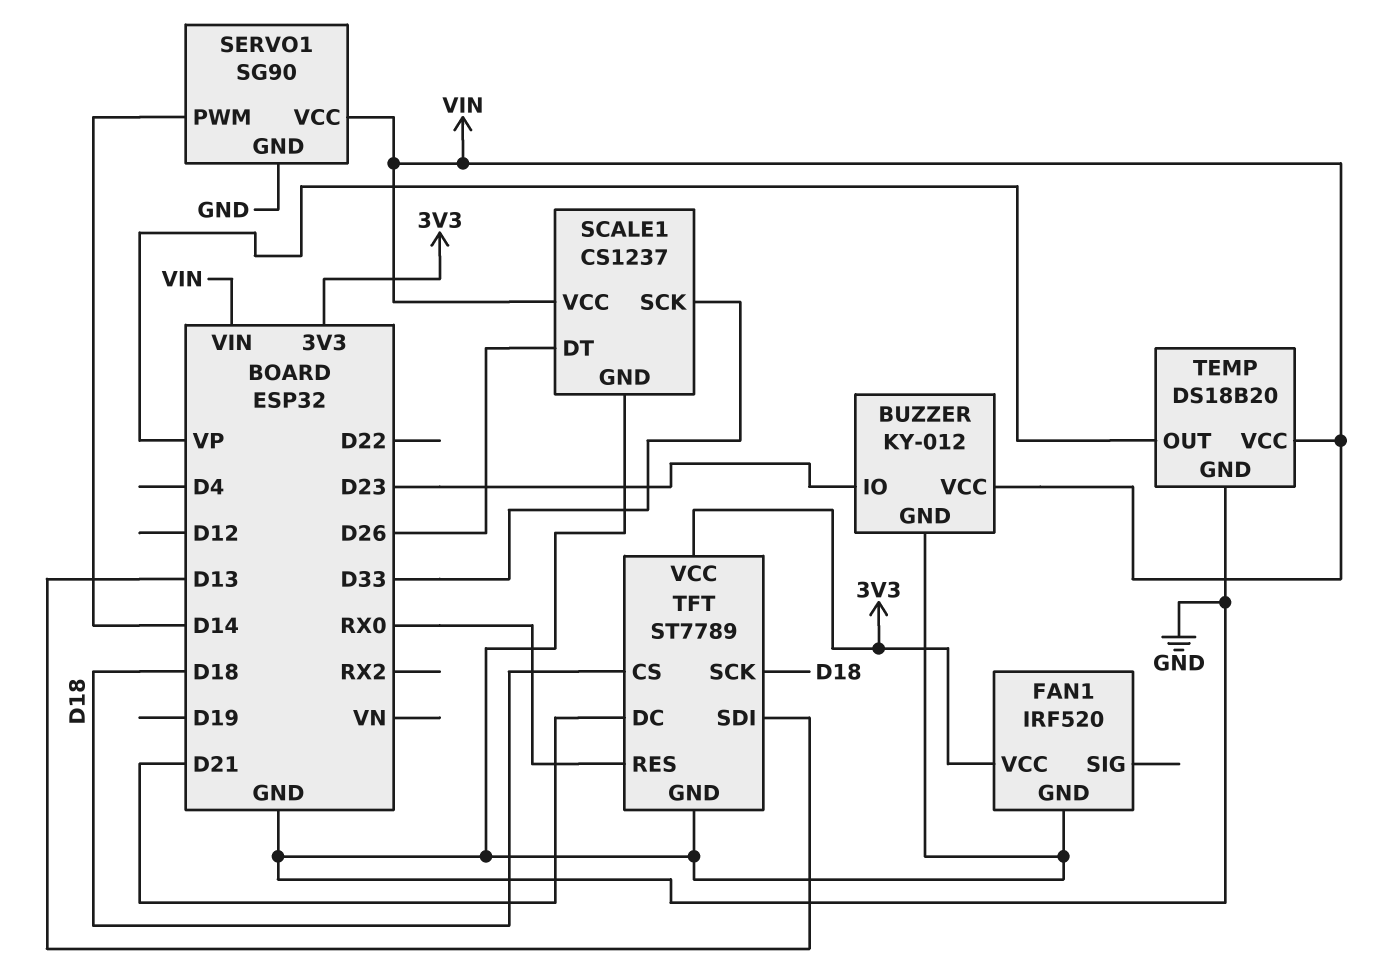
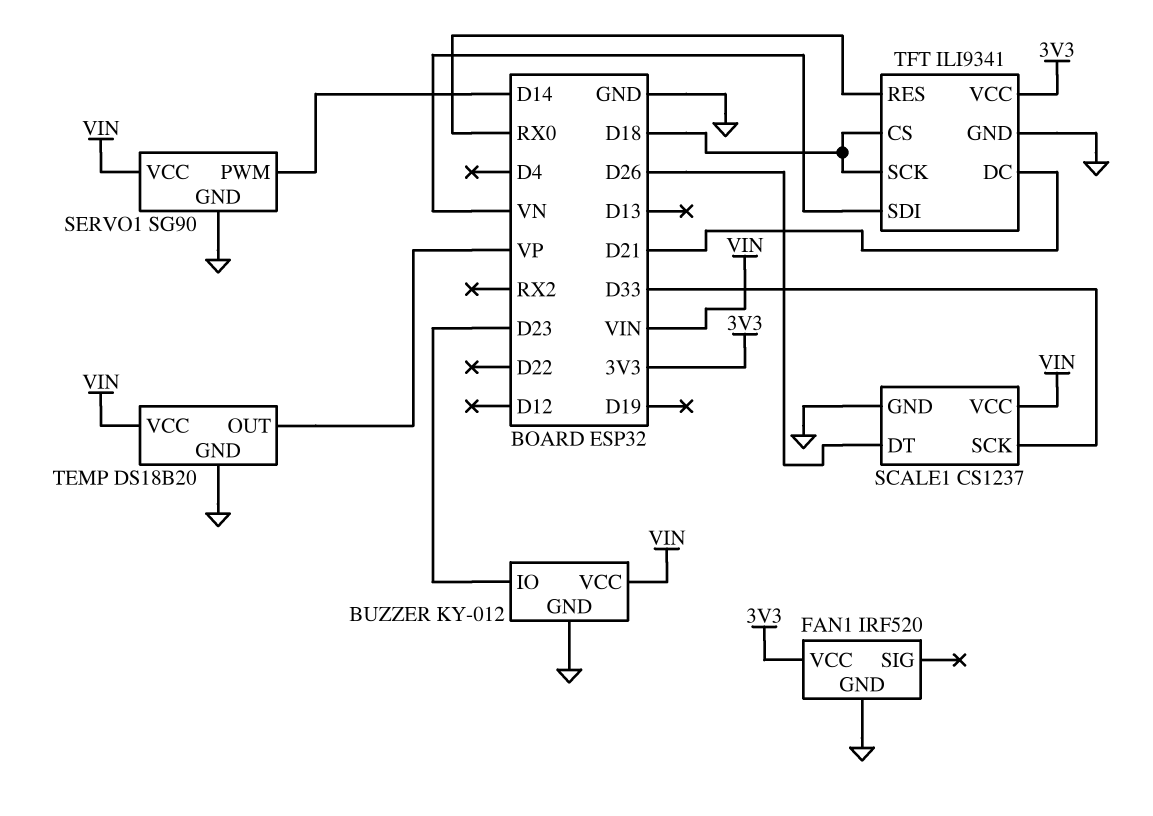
TFT: ST7789 -> ILI9341
TFT pin SDI: D13 -> VN

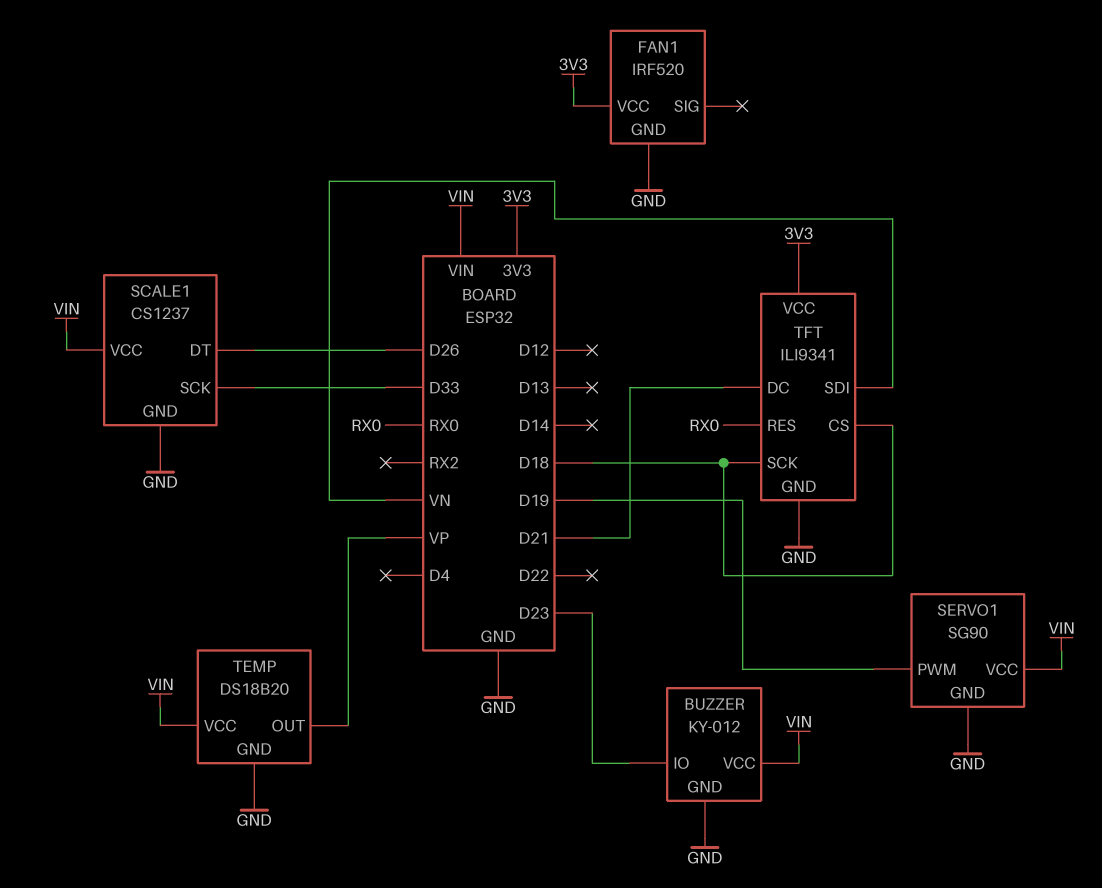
SERVO1 pin PWM: D14 -> D19

